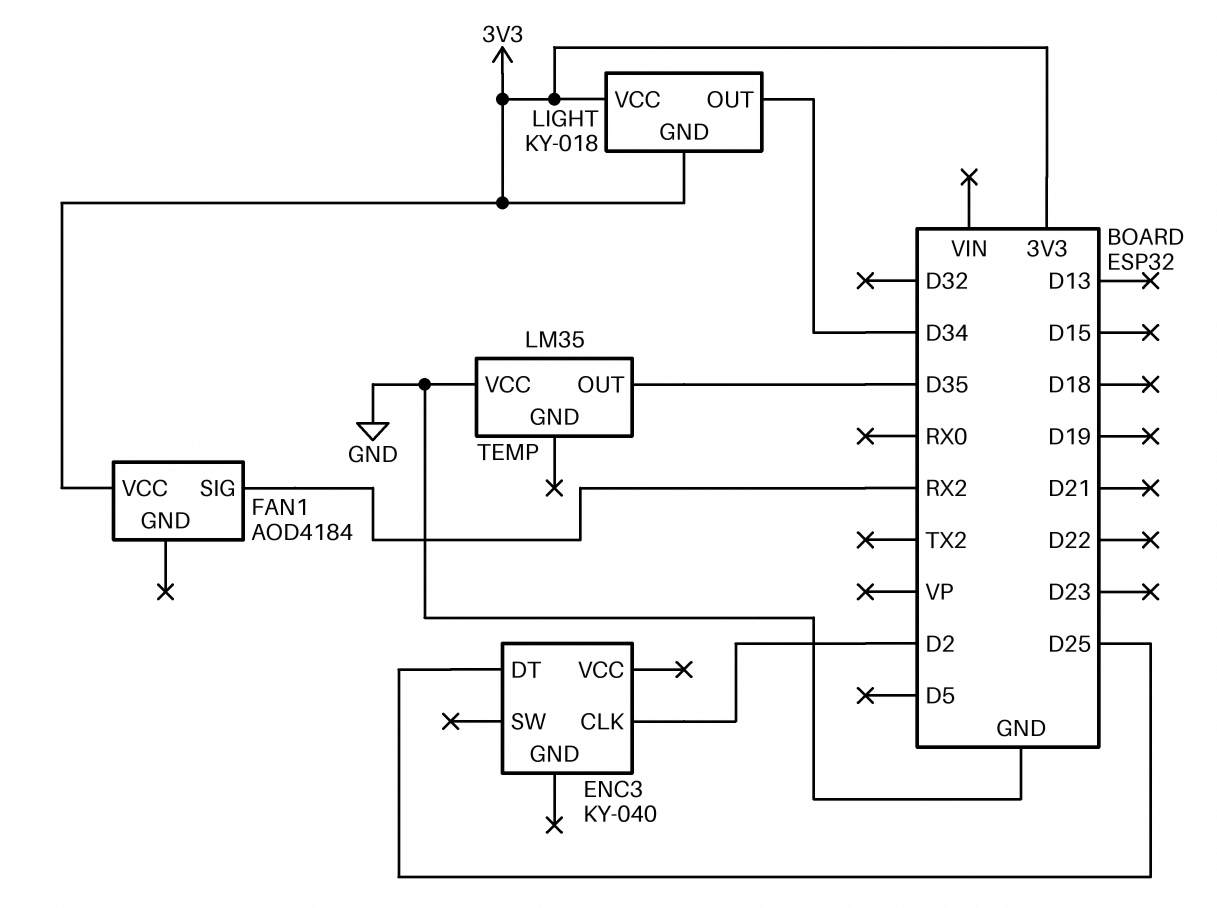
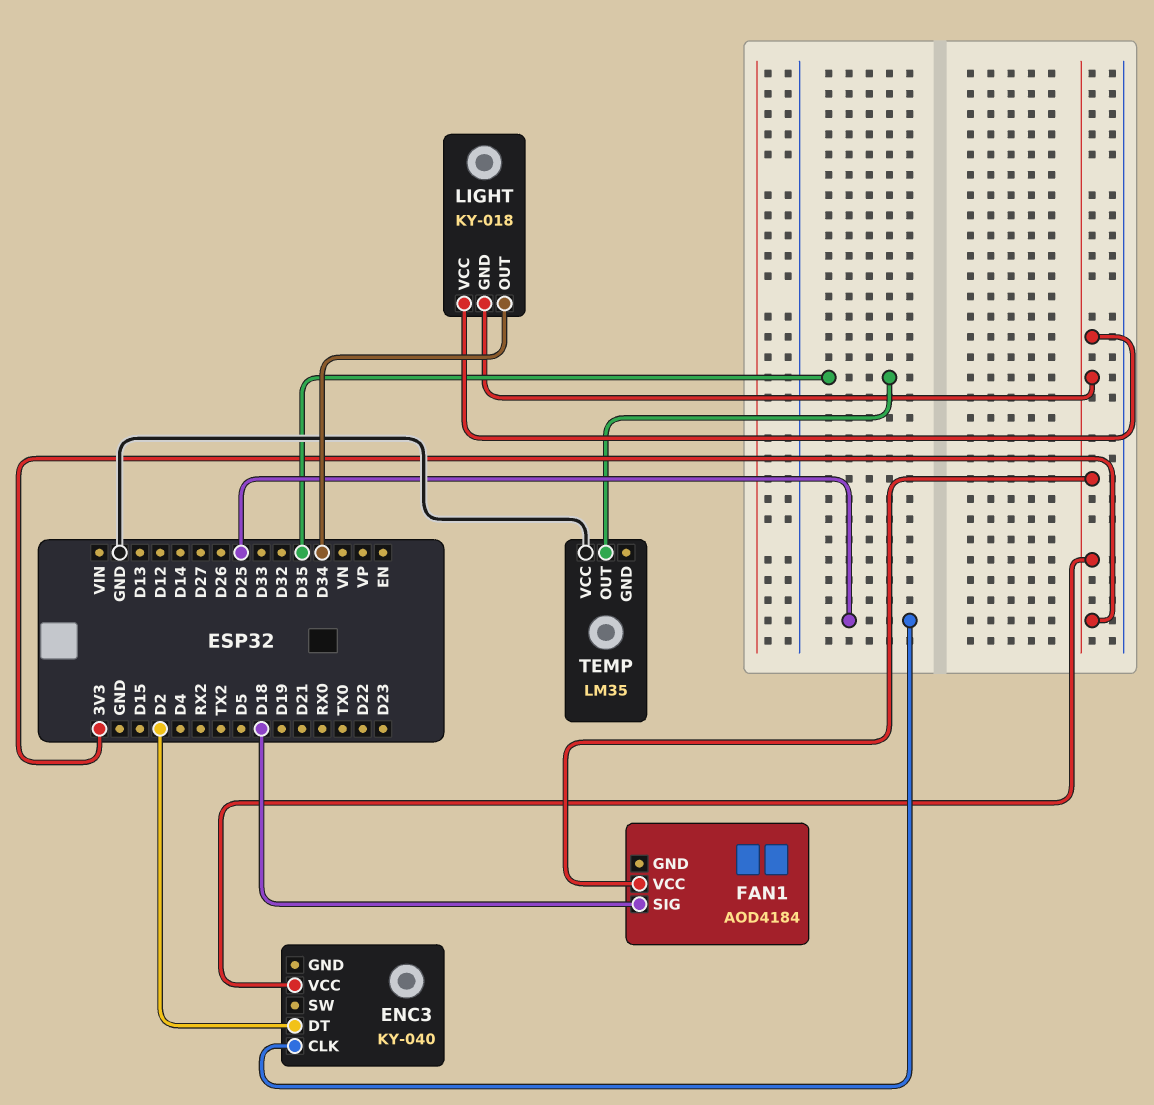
ENC3 pin CLK: D2 -> D25
ENC3 pin DT: D25 -> D2
ENC3 pin VCC: none -> 3V3
FAN1 pin SIG: RX2 -> D18

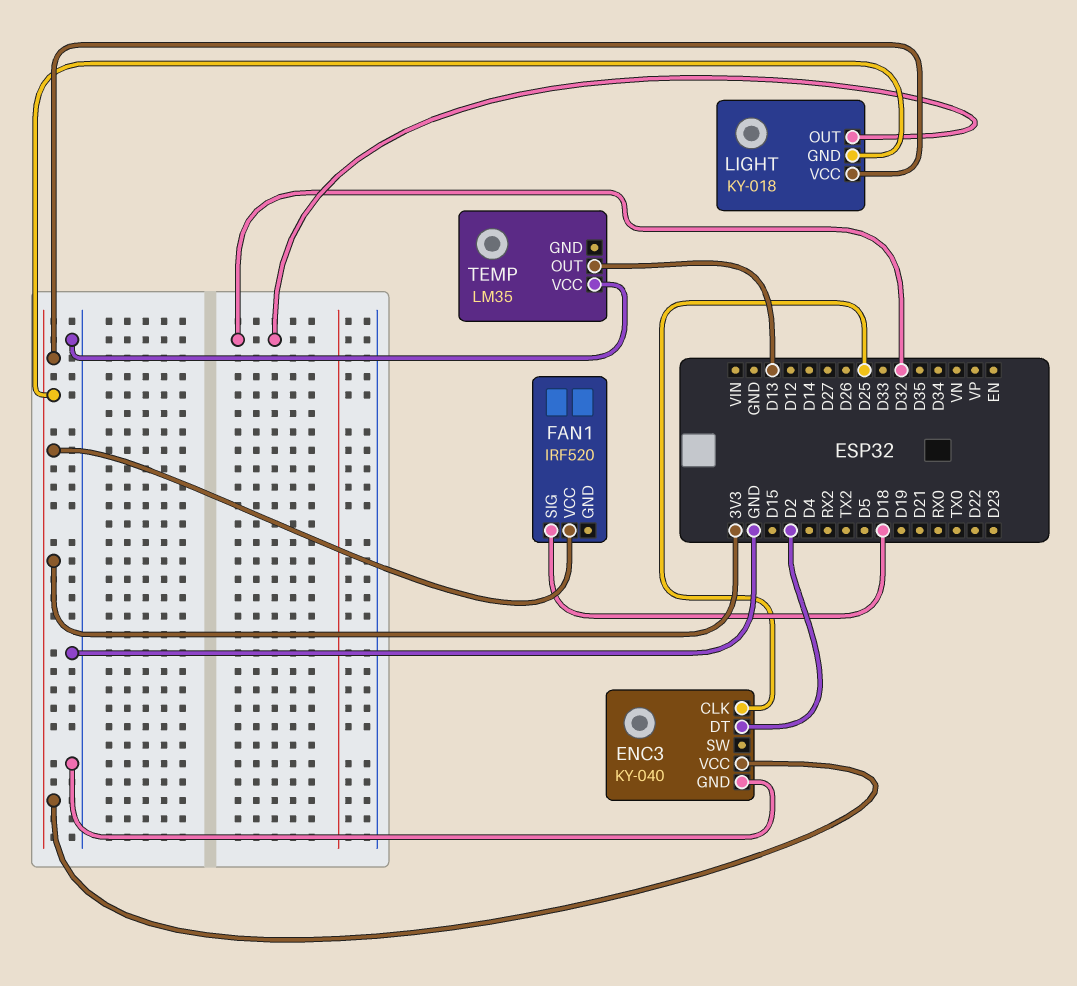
ENC3 pin GND: none -> GND
FAN1: AOD4184 -> IRF520
LIGHT pin OUT: D34 -> D32
TEMP pin OUT: D35 -> D13

